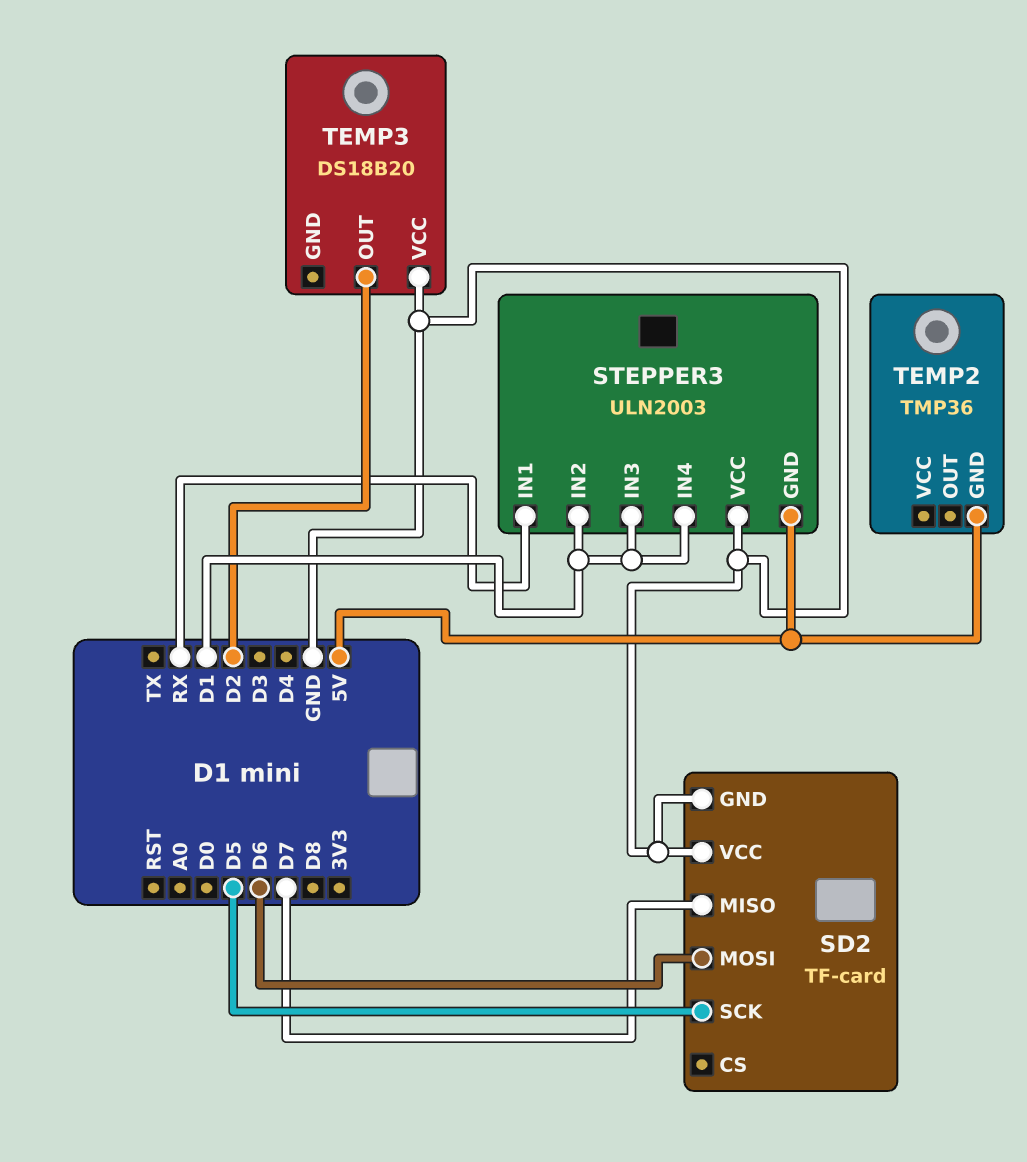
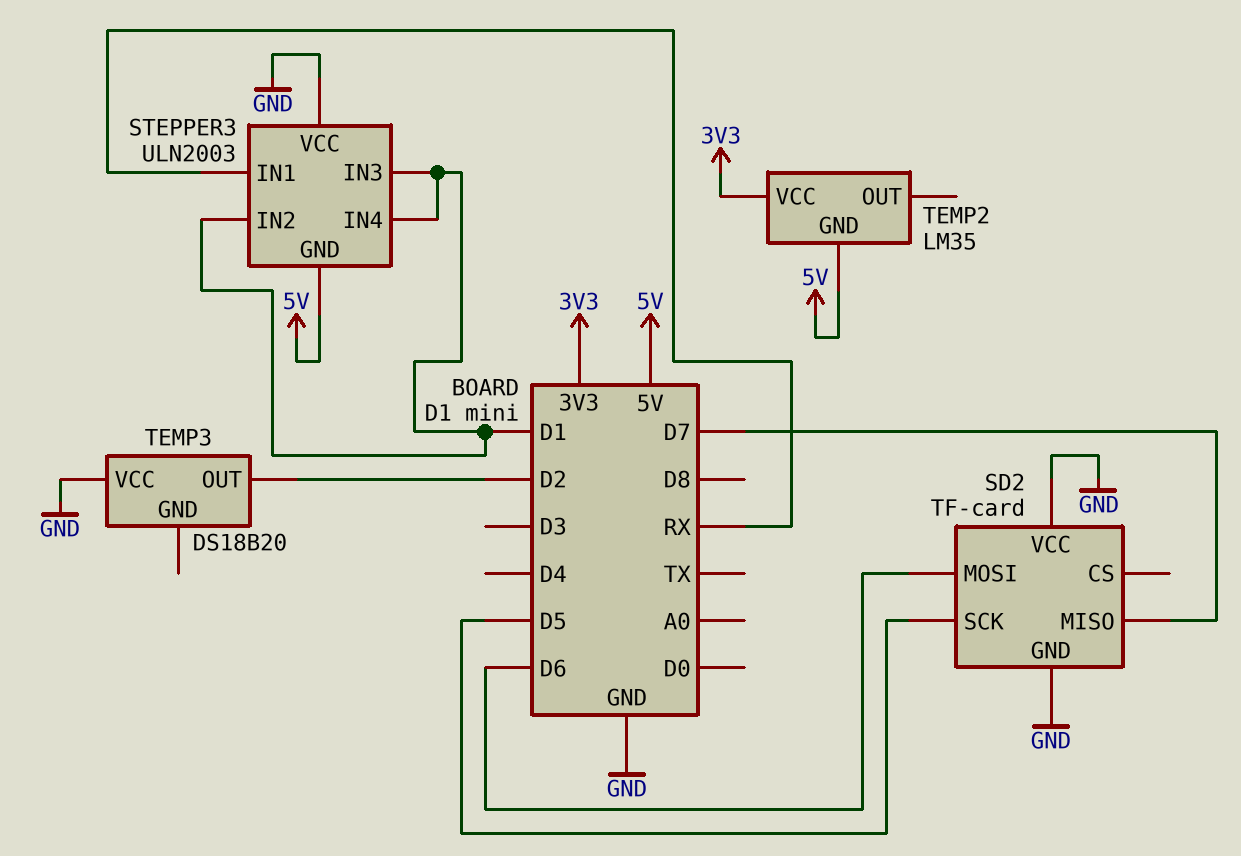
TEMP2: TMP36 -> LM35
TEMP2 pin VCC: none -> 3V3

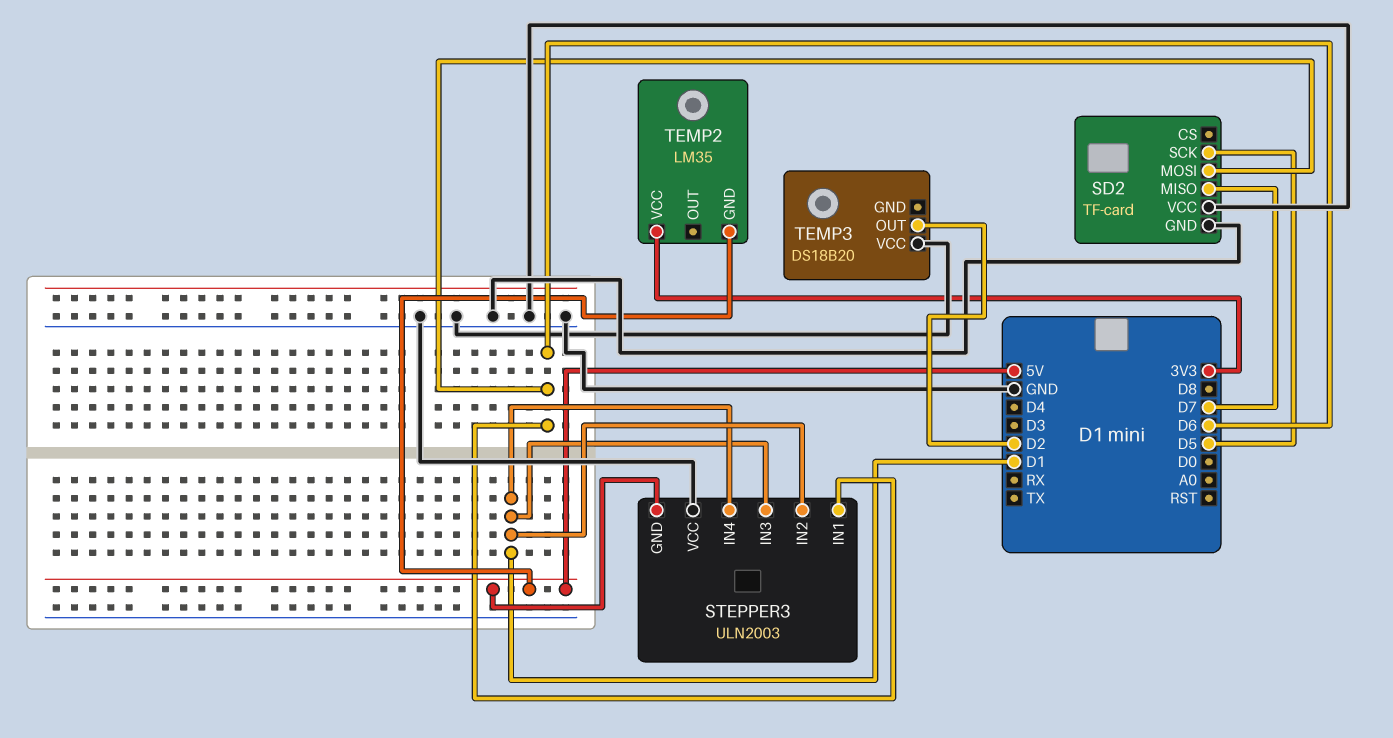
STEPPER3 pin IN1: RX -> D6

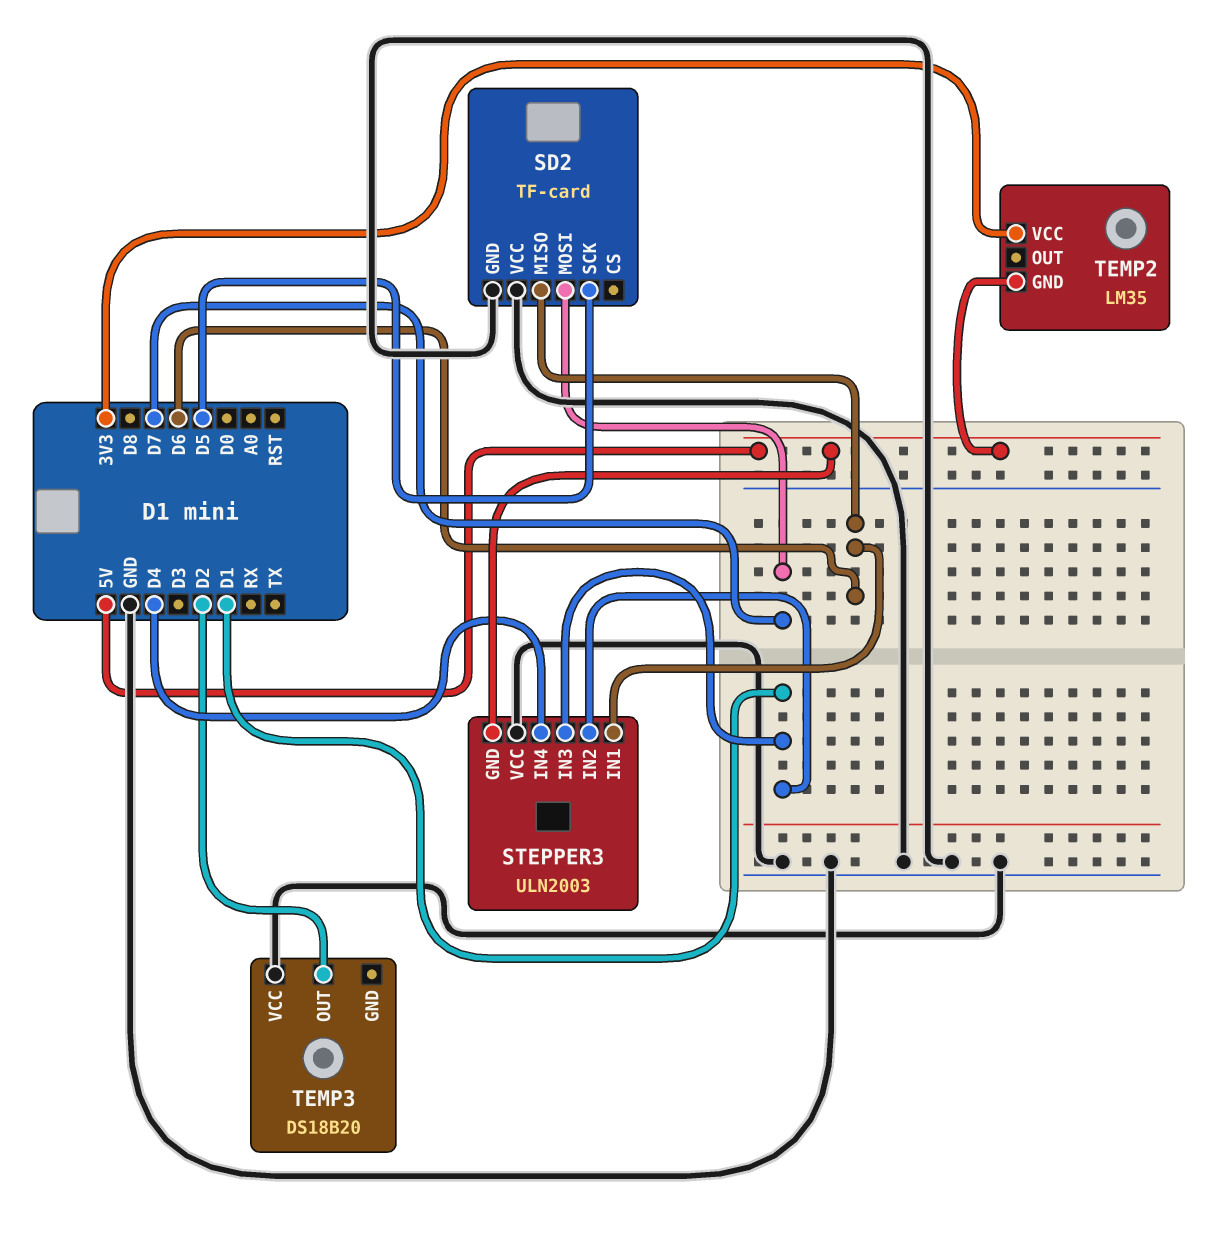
SD2 pin MISO: D7 -> D6
SD2 pin MOSI: D6 -> D7
STEPPER3 pin IN4: D1 -> D4

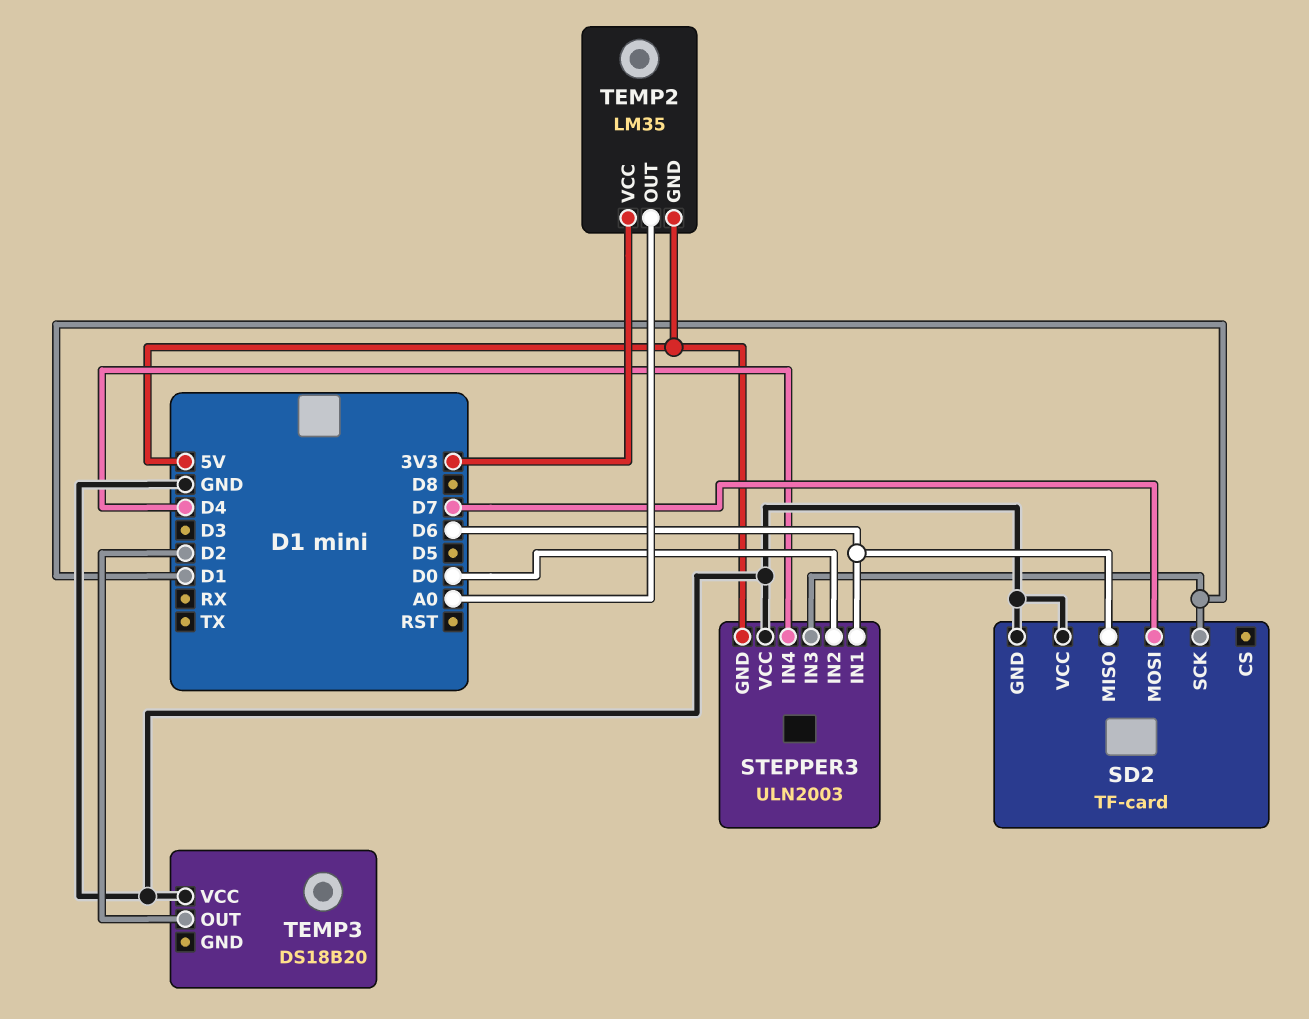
SD2 pin SCK: D5 -> D1
STEPPER3 pin IN2: D1 -> D0
TEMP2 pin OUT: none -> A0

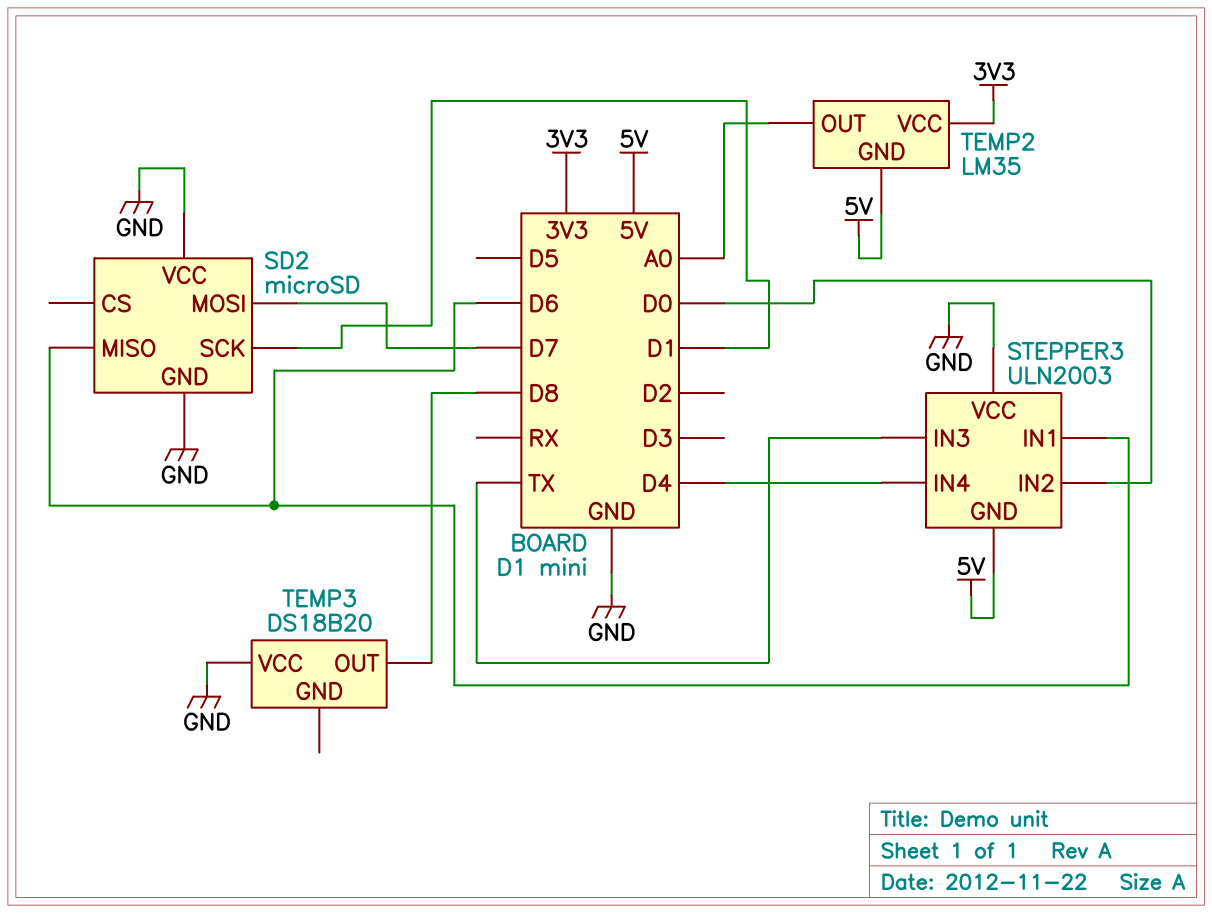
SD2: TF-card -> microSD
STEPPER3 pin IN3: D1 -> TX
TEMP3 pin OUT: D2 -> D8

